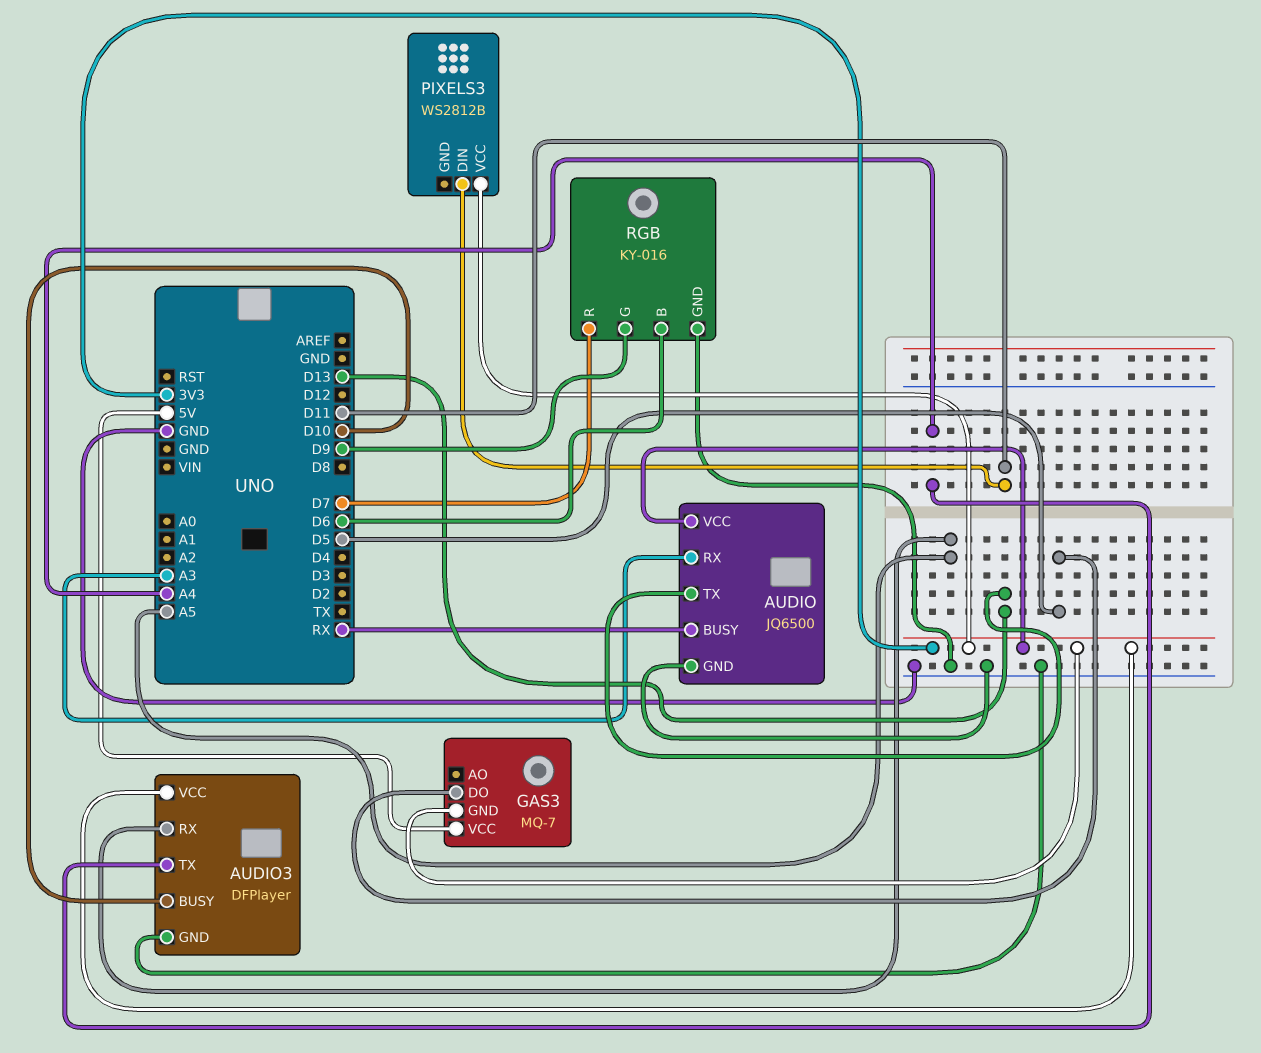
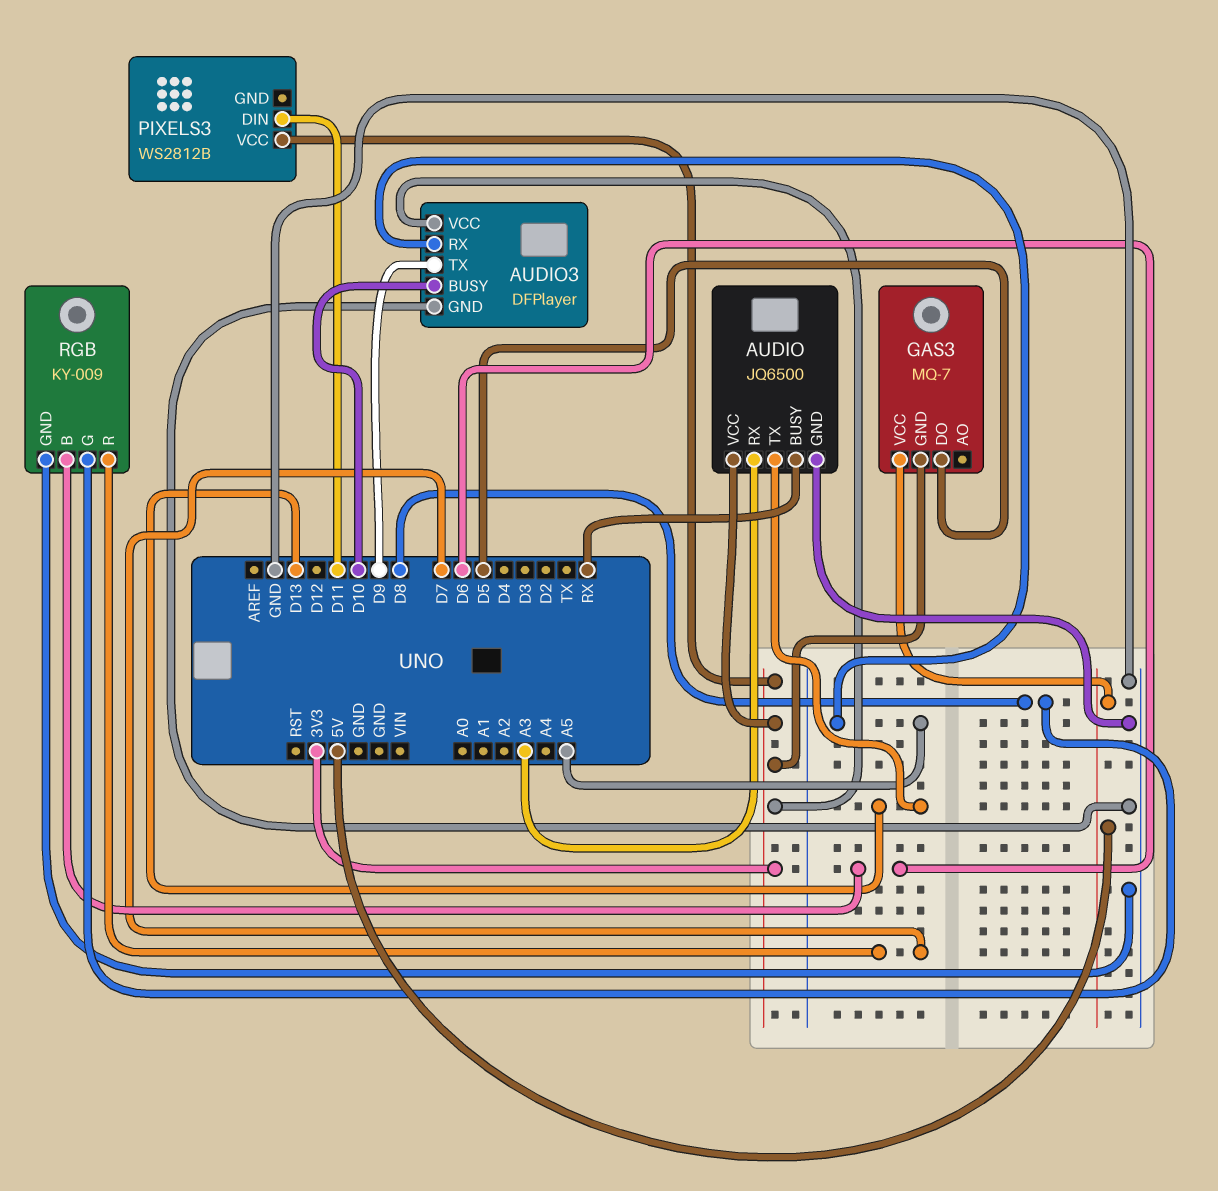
AUDIO3 pin TX: A4 -> D9
RGB: KY-016 -> KY-009
RGB pin G: D9 -> D8

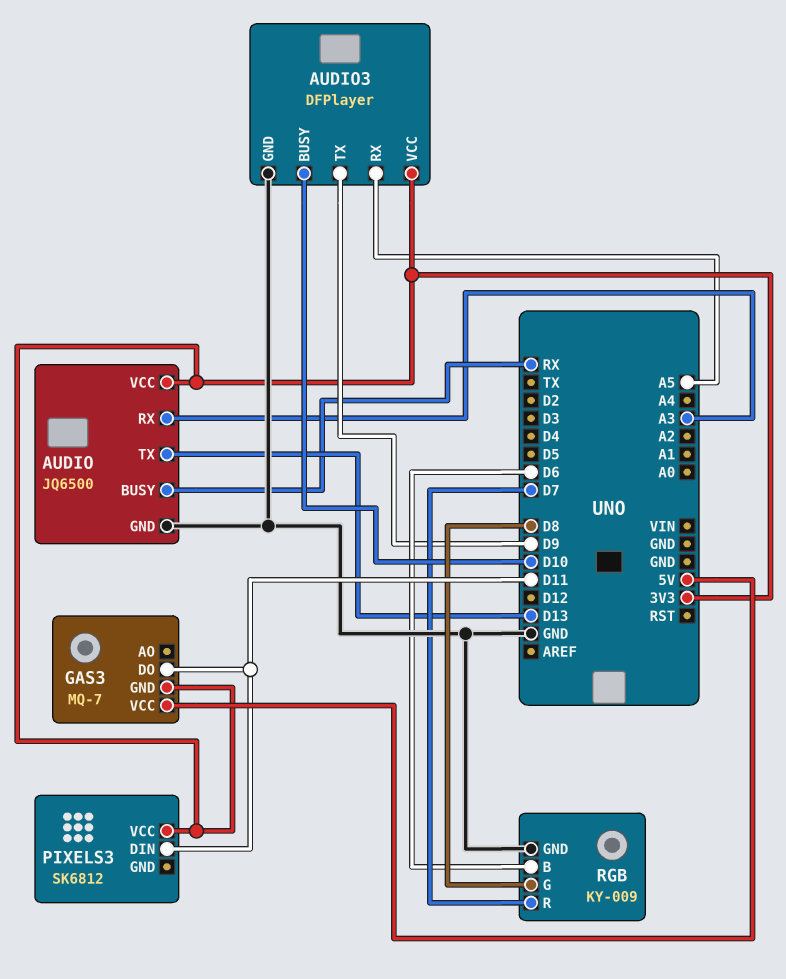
GAS3 pin DO: D5 -> D11
PIXELS3: WS2812B -> SK6812

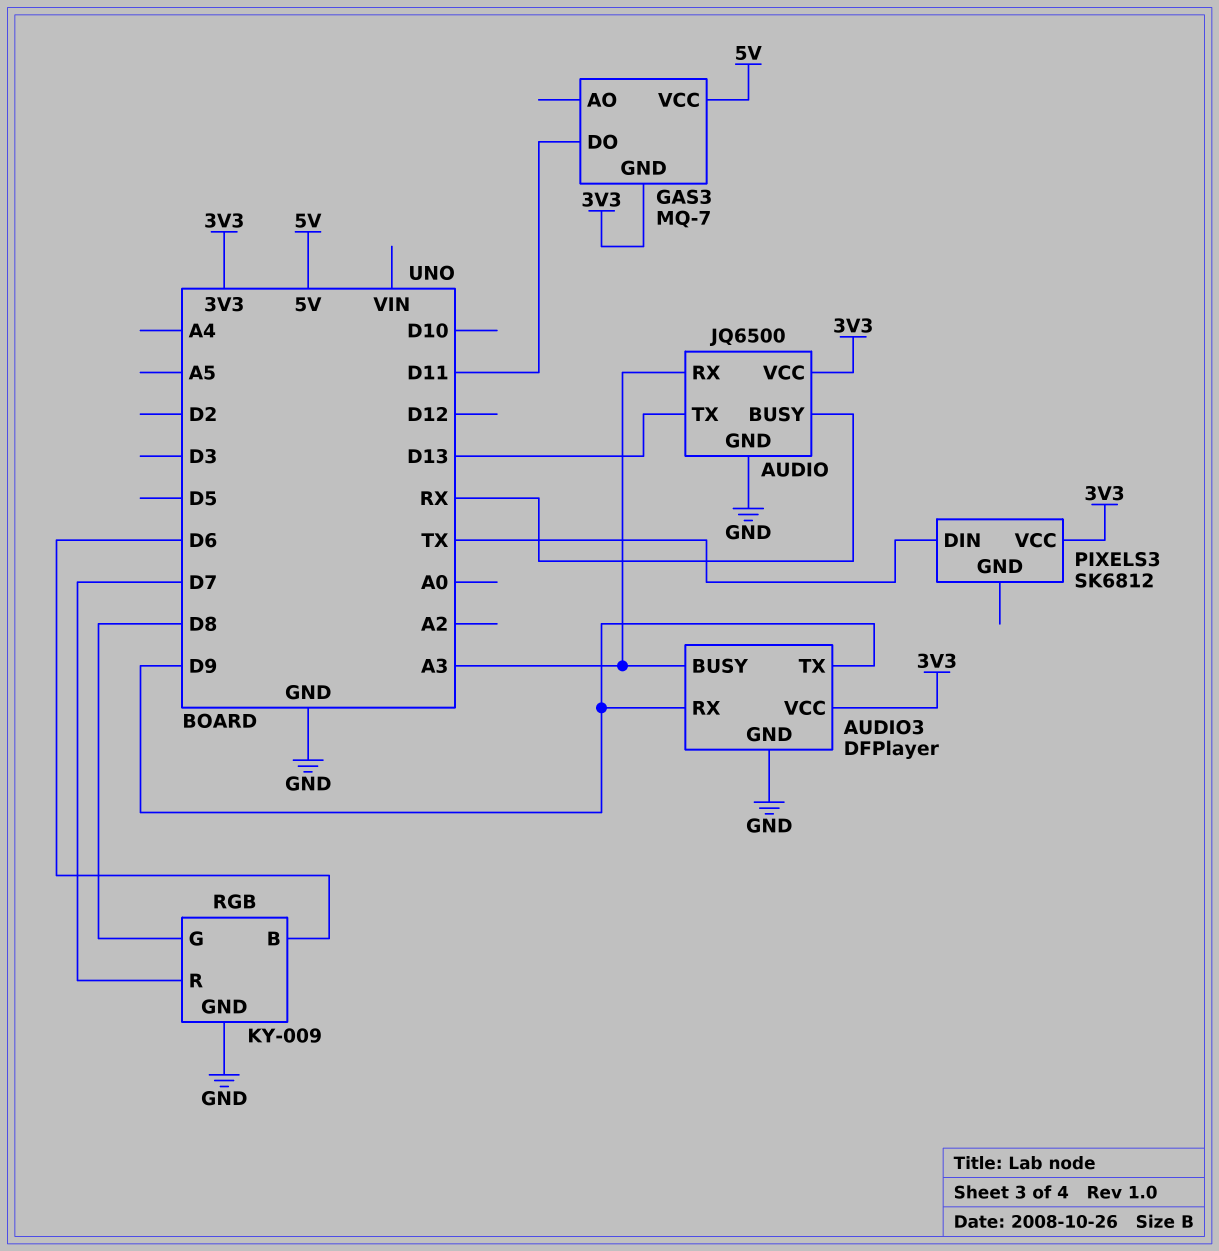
AUDIO3 pin BUSY: D10 -> A3
AUDIO3 pin RX: A5 -> D9
PIXELS3 pin DIN: D11 -> TX

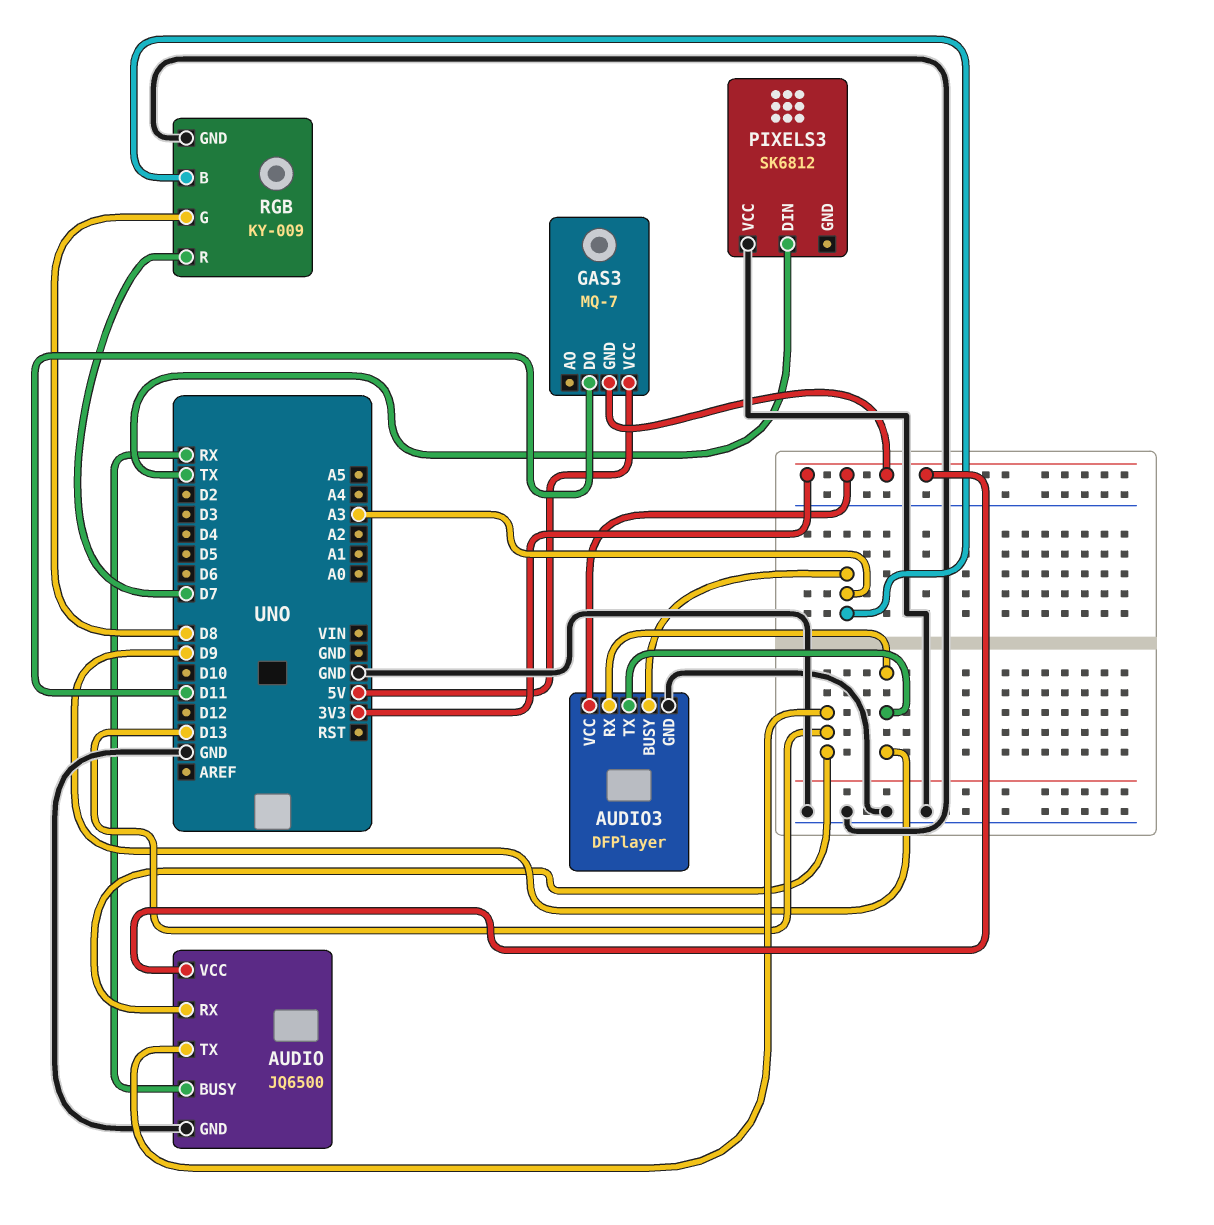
AUDIO pin RX: A3 -> D13
PIXELS3 pin VCC: 3V3 -> GND
RGB pin B: D6 -> A3

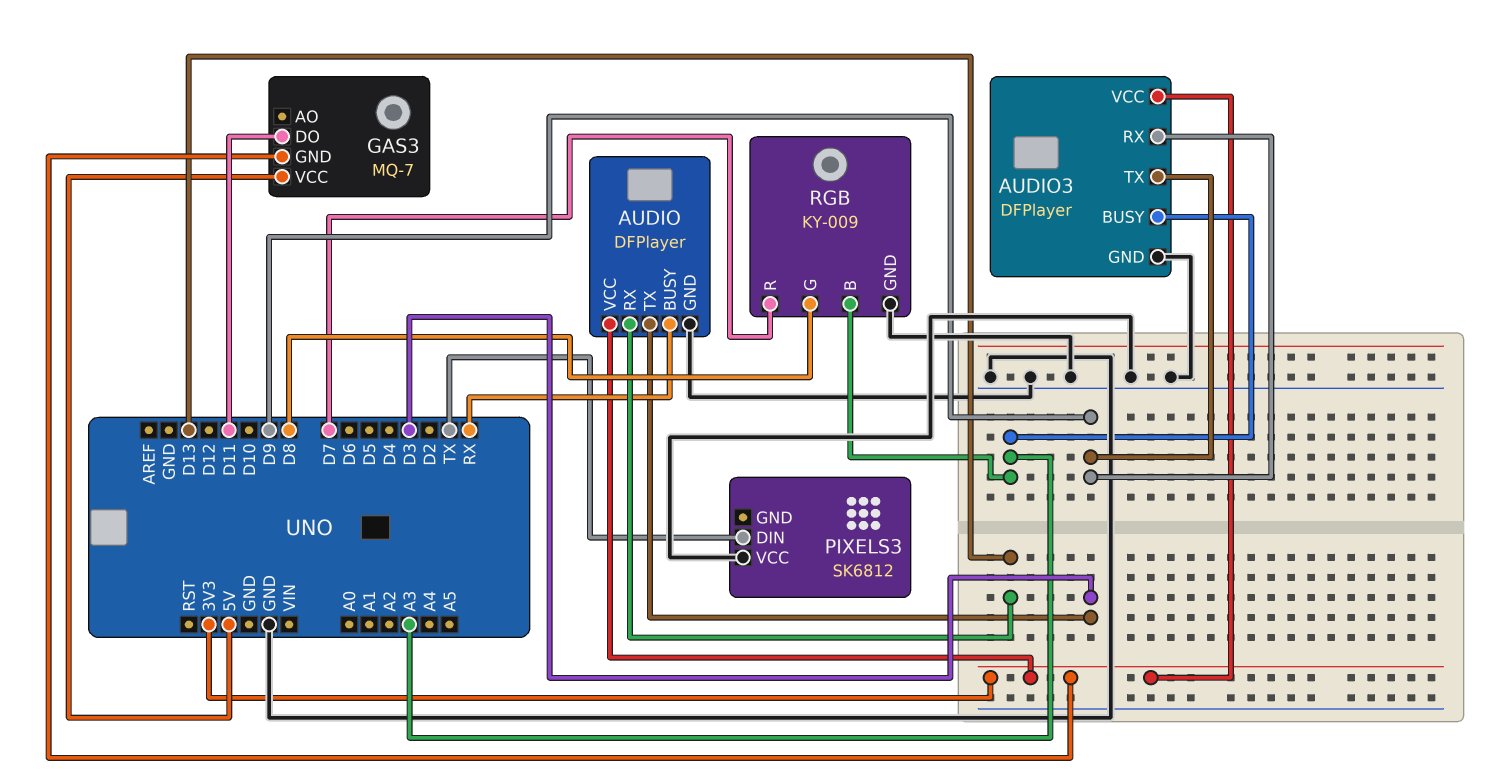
AUDIO: JQ6500 -> DFPlayer
AUDIO pin TX: D13 -> D3

